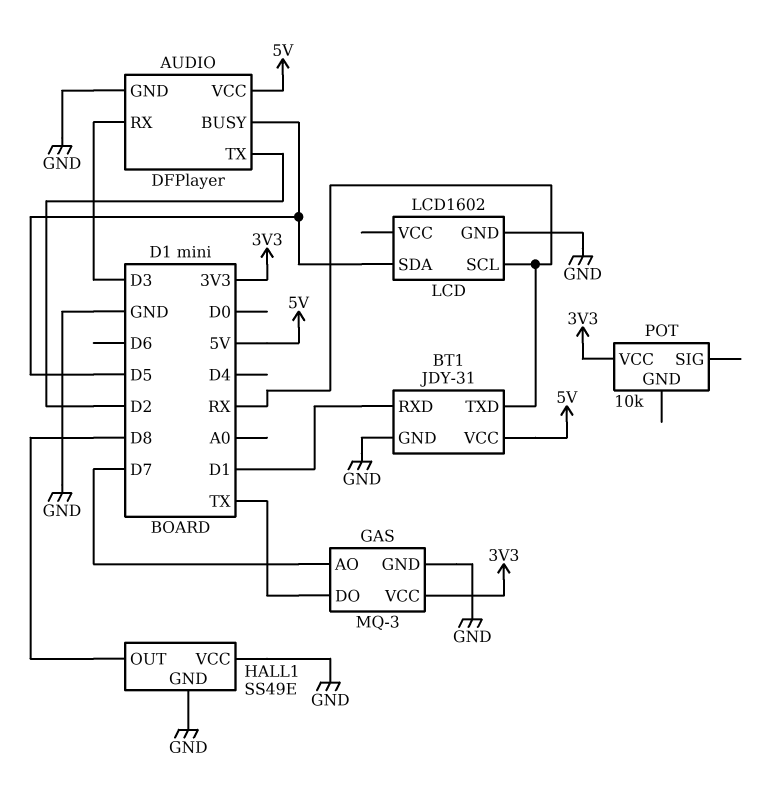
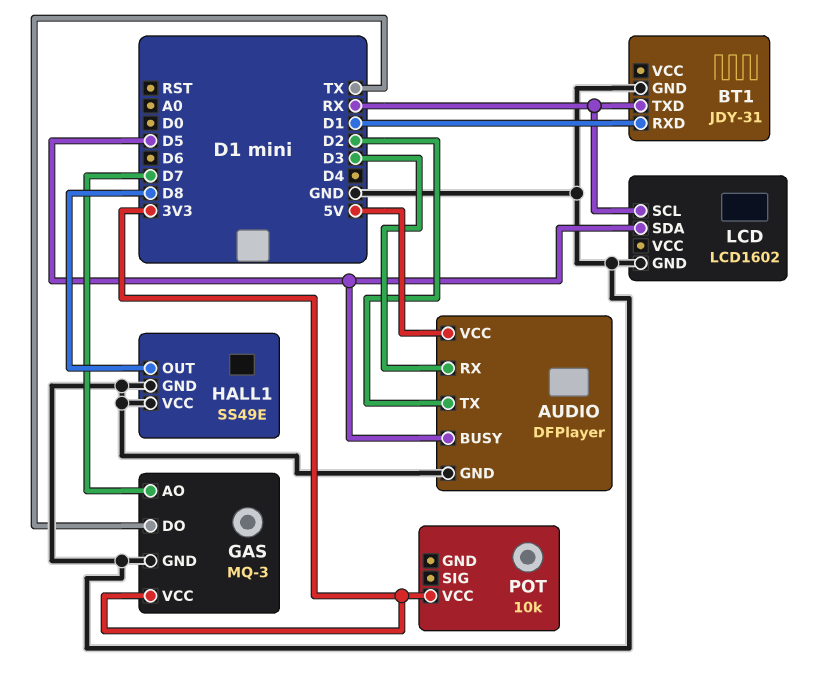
BT1 pin VCC: 5V -> none

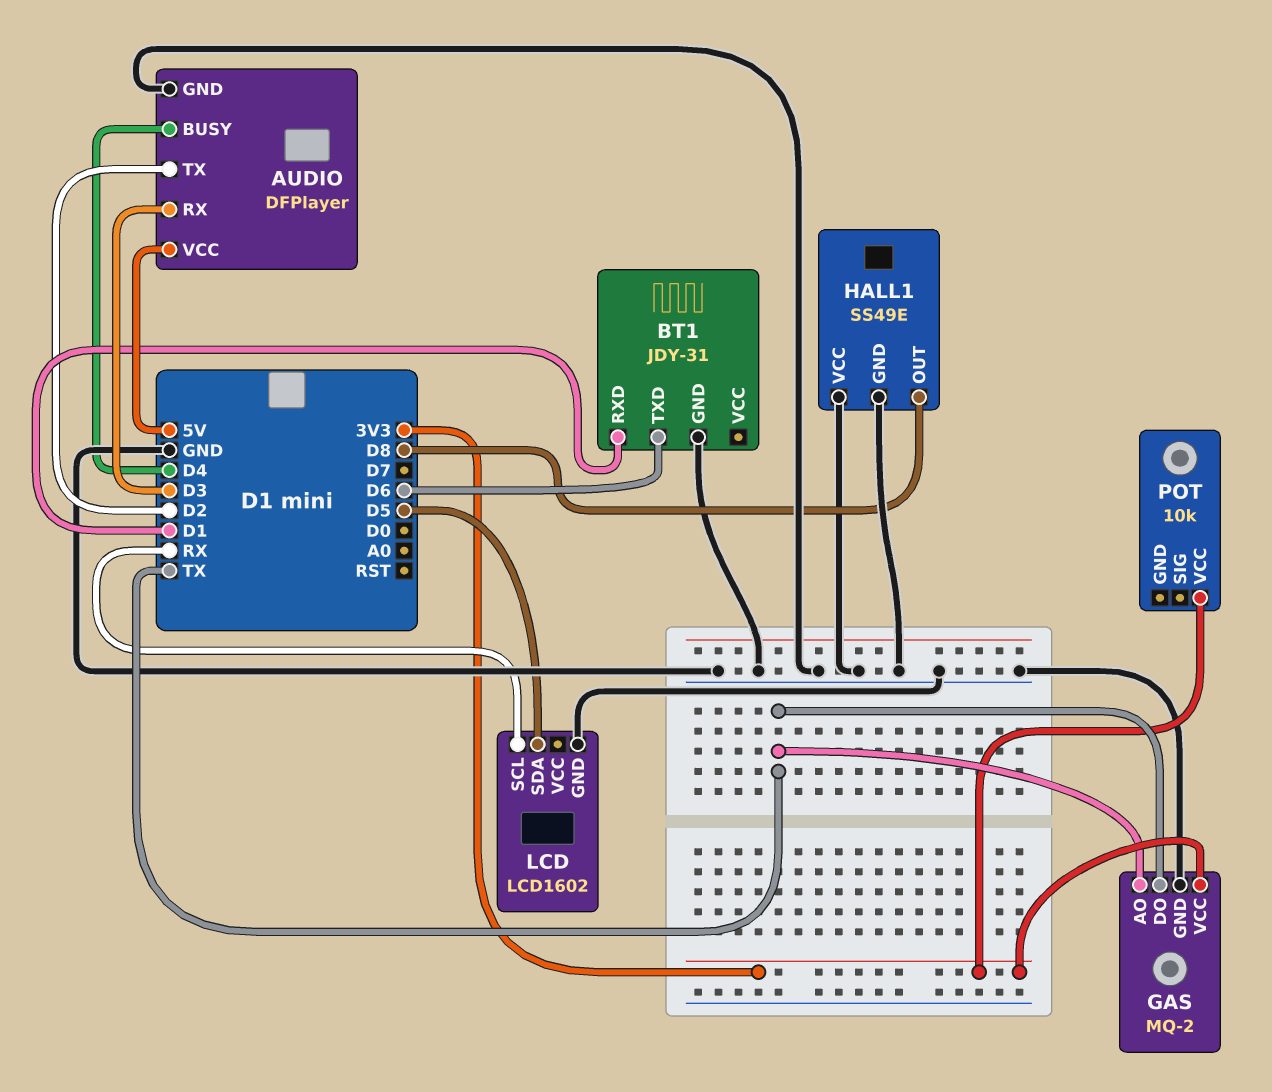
AUDIO pin BUSY: D5 -> D4
BT1 pin TXD: RX -> D6
GAS: MQ-3 -> MQ-2
GAS pin AO: D7 -> TX

